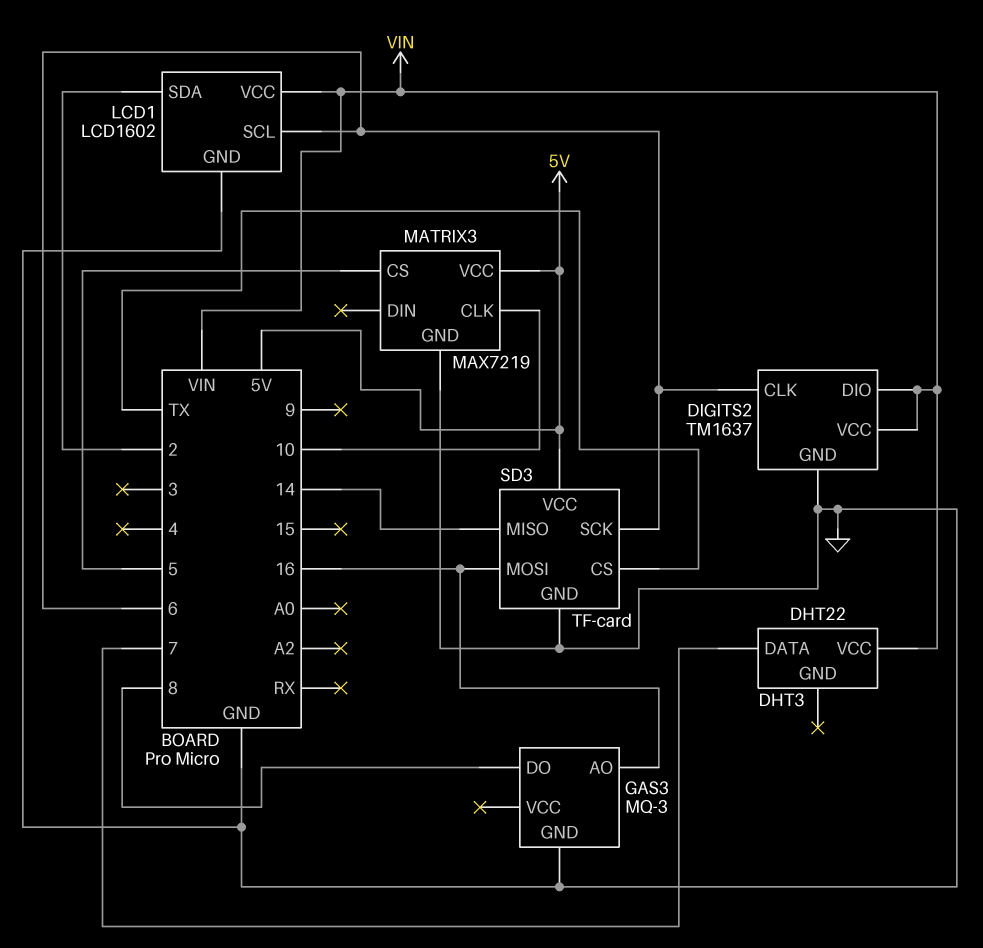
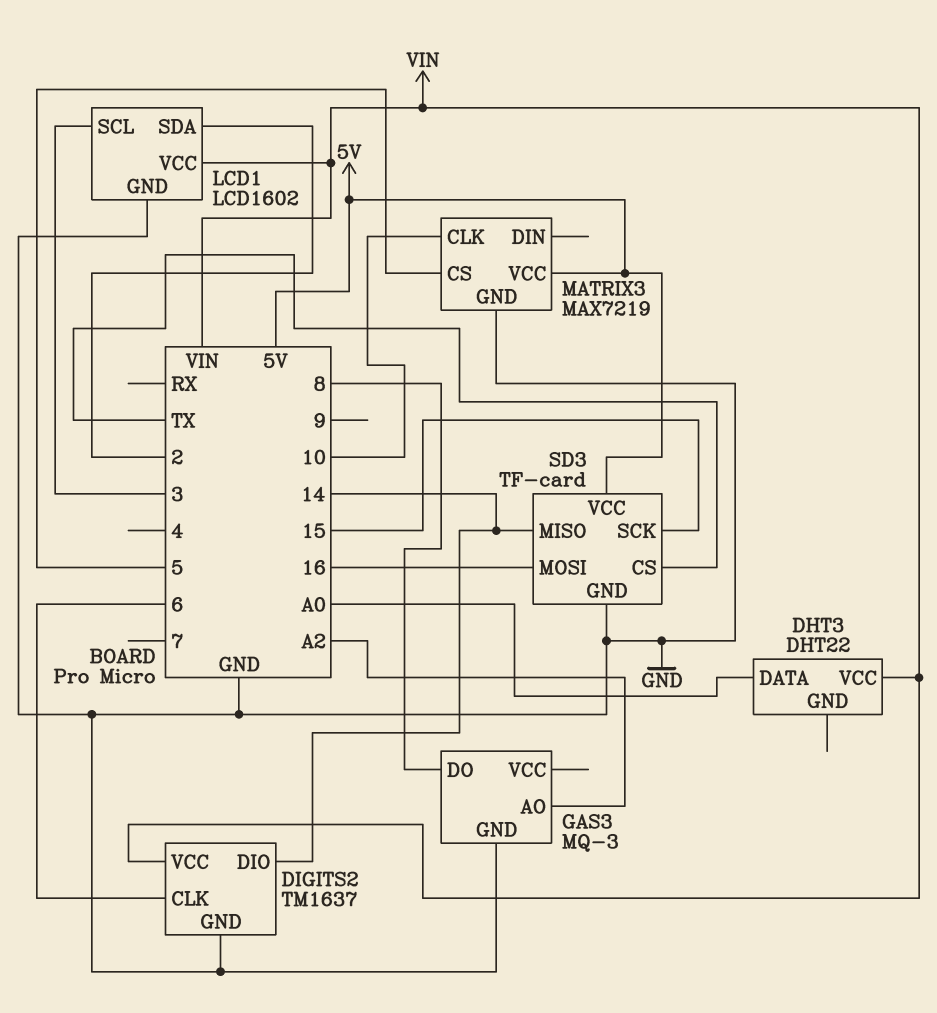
DHT3 pin DATA: 7 -> A0
DIGITS2 pin DIO: VIN -> 14
GAS3 pin AO: 16 -> A2
LCD1 pin SCL: 6 -> 3
SD3 pin SCK: 6 -> 15

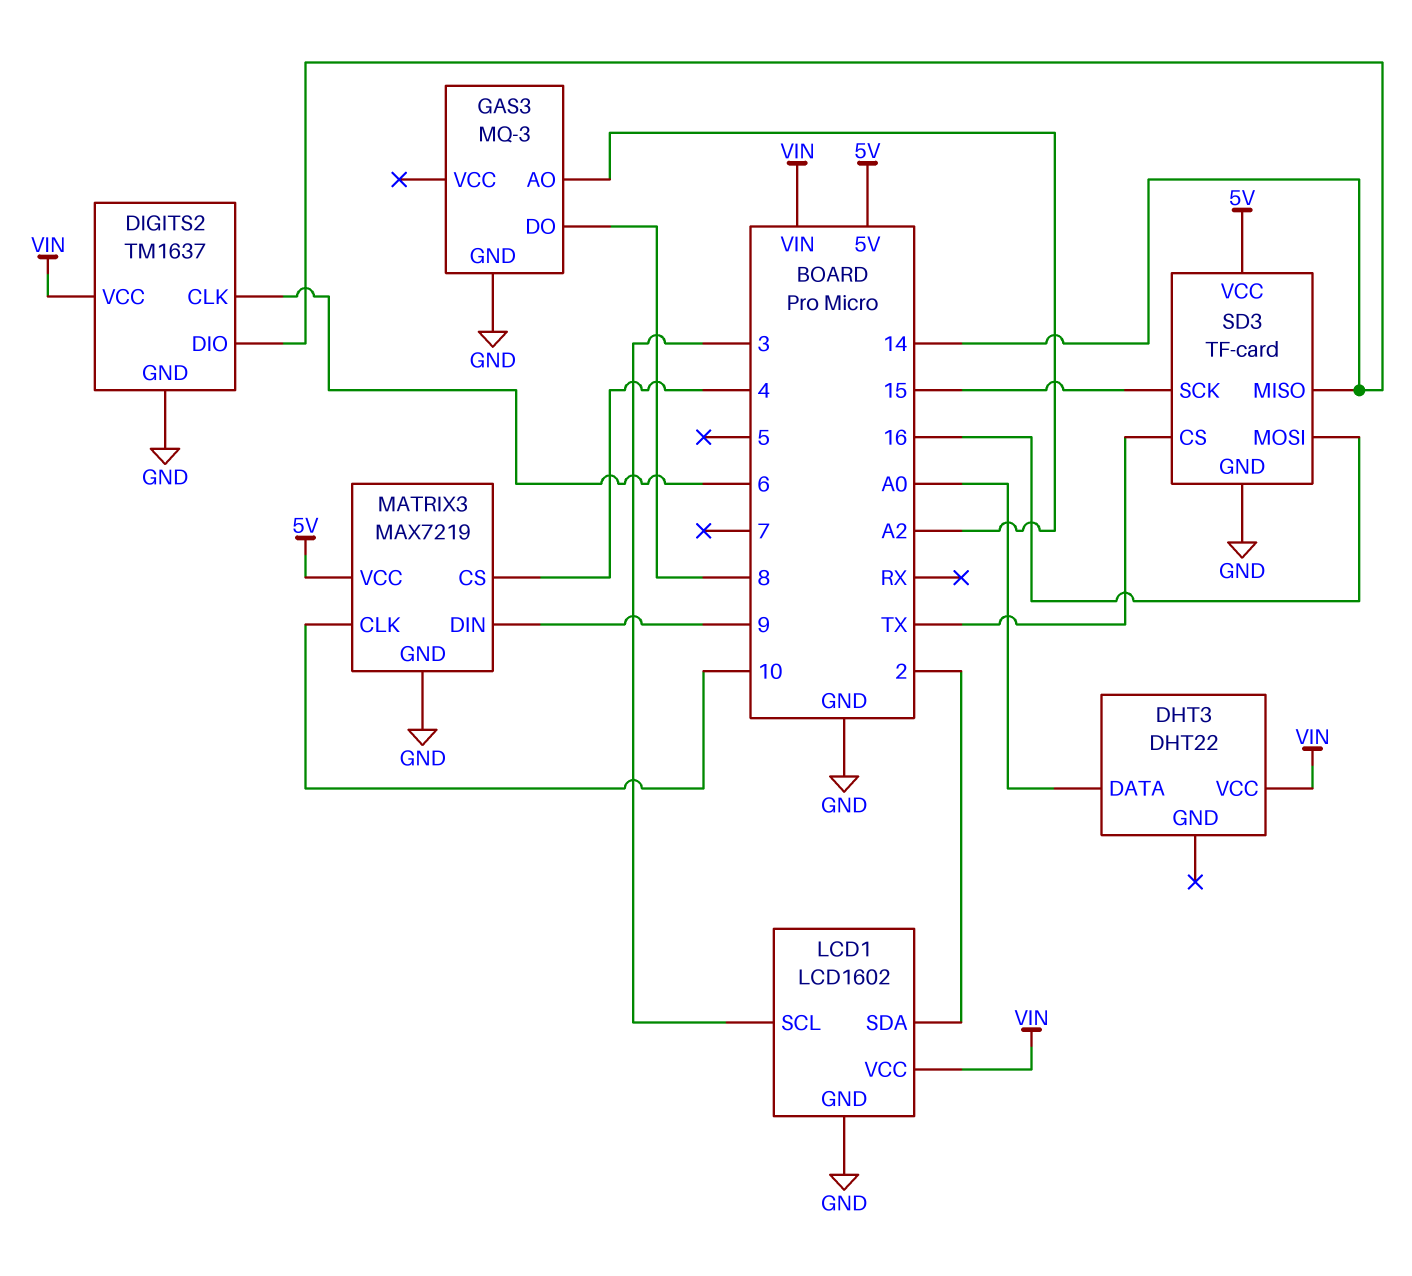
MATRIX3 pin CS: 5 -> 4
MATRIX3 pin DIN: none -> 9

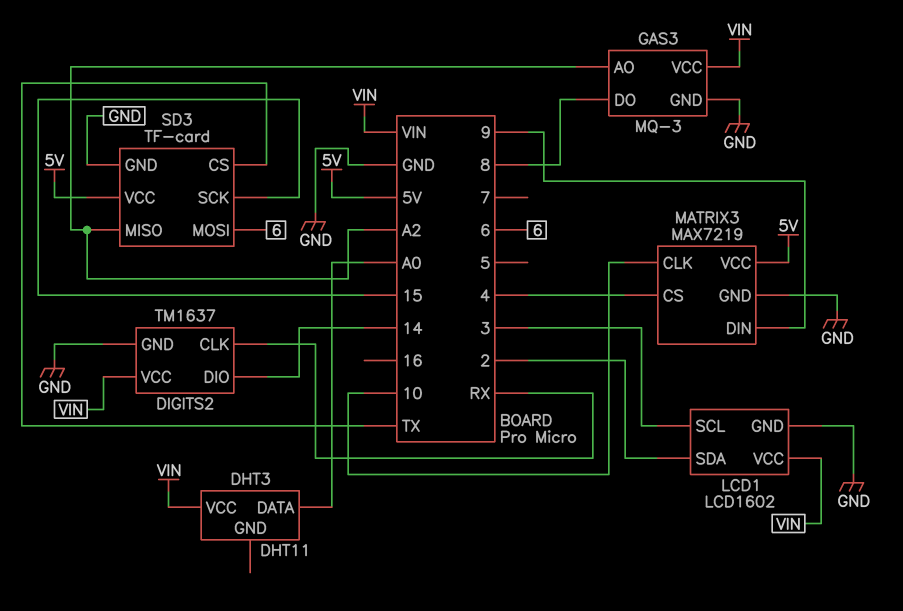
DHT3: DHT22 -> DHT11
DIGITS2 pin CLK: 6 -> RX
GAS3 pin VCC: none -> VIN
SD3 pin MISO: 14 -> A2
SD3 pin MOSI: 16 -> 6

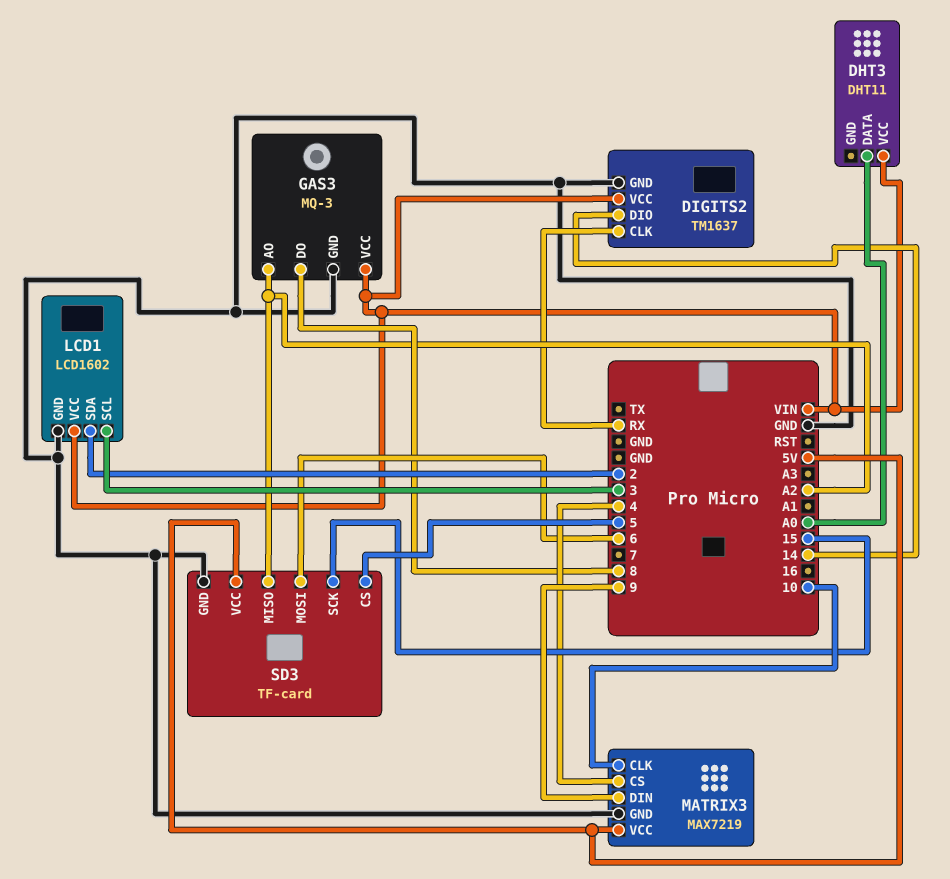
SD3 pin CS: TX -> 5

